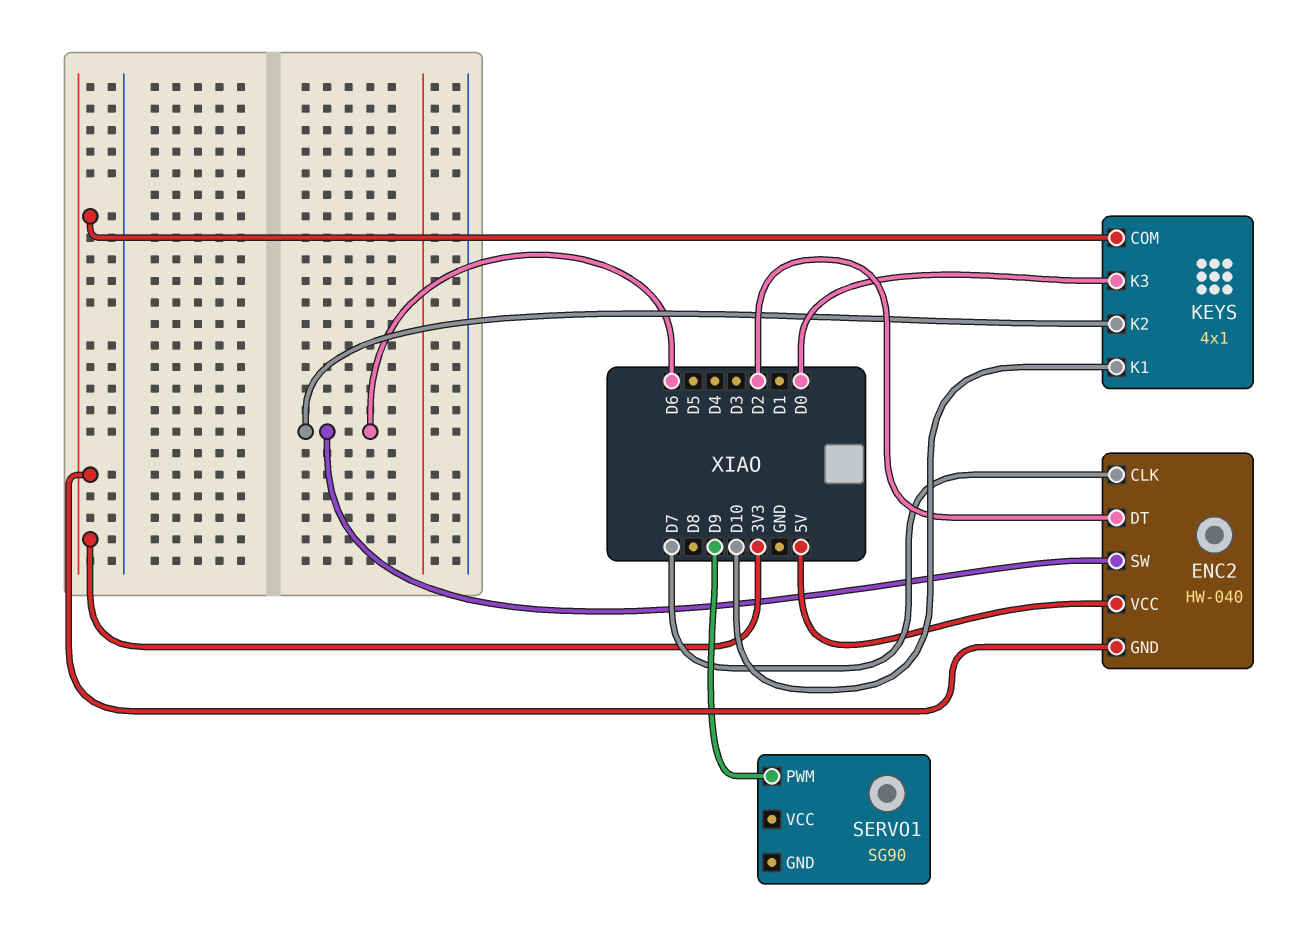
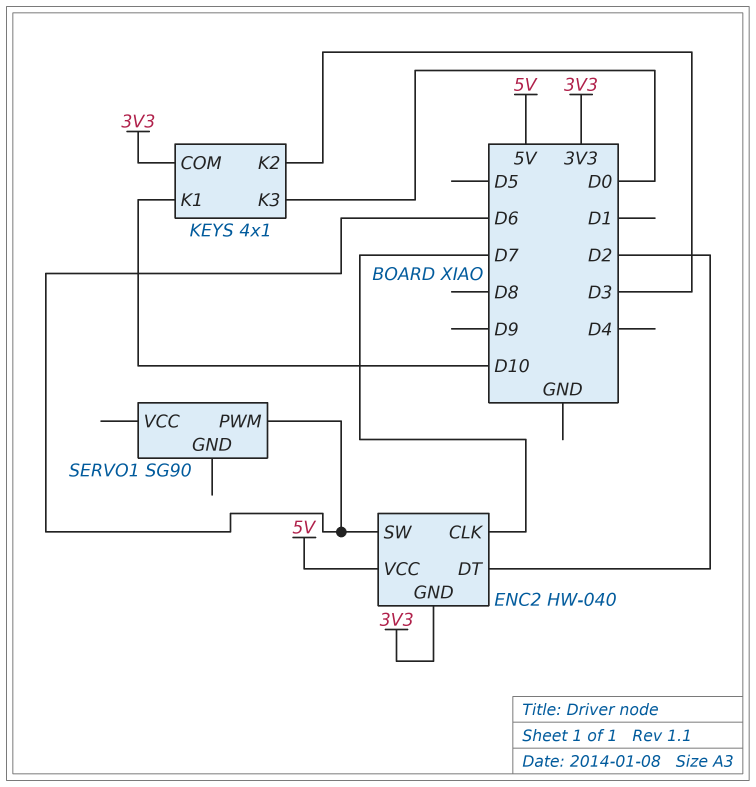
KEYS pin K2: D6 -> D3
SERVO1 pin PWM: D9 -> D6

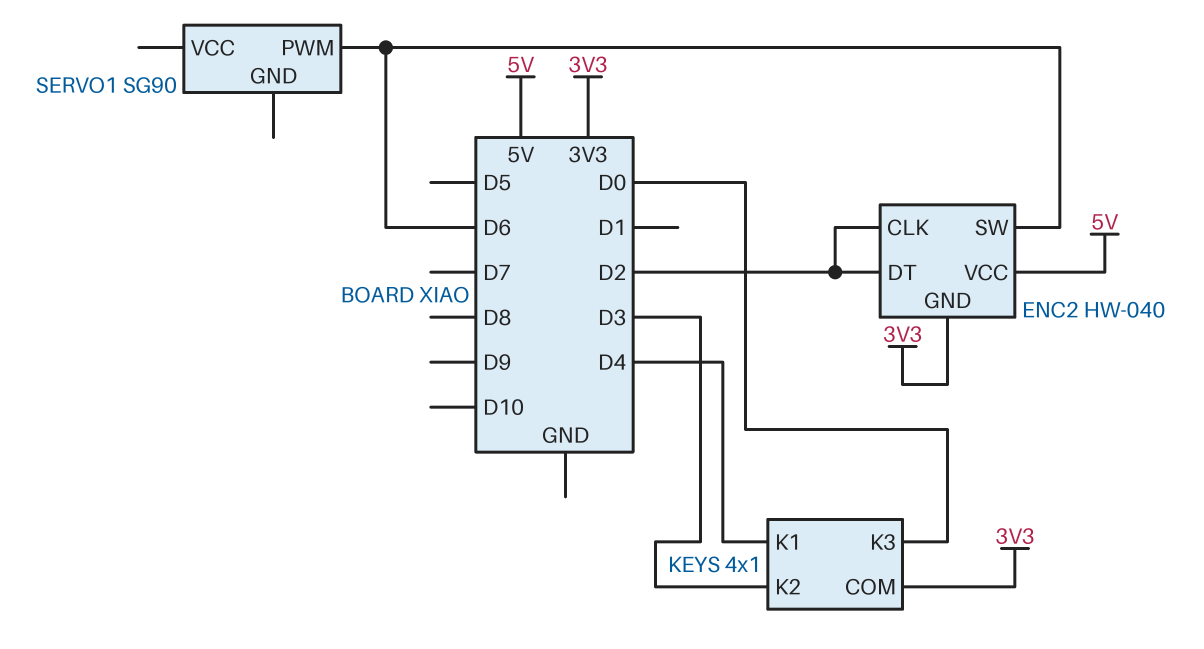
ENC2 pin CLK: D7 -> D2
KEYS pin K1: D10 -> D4

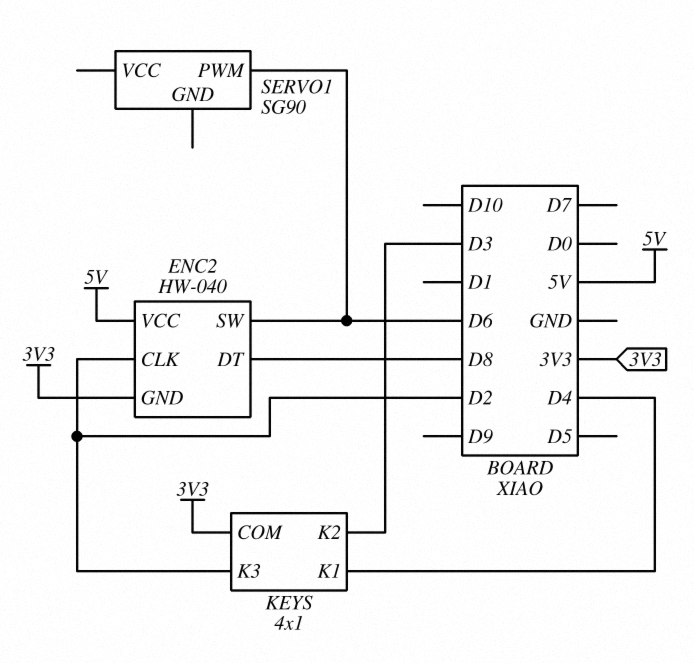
ENC2 pin DT: D2 -> D8
KEYS pin K3: D0 -> D2

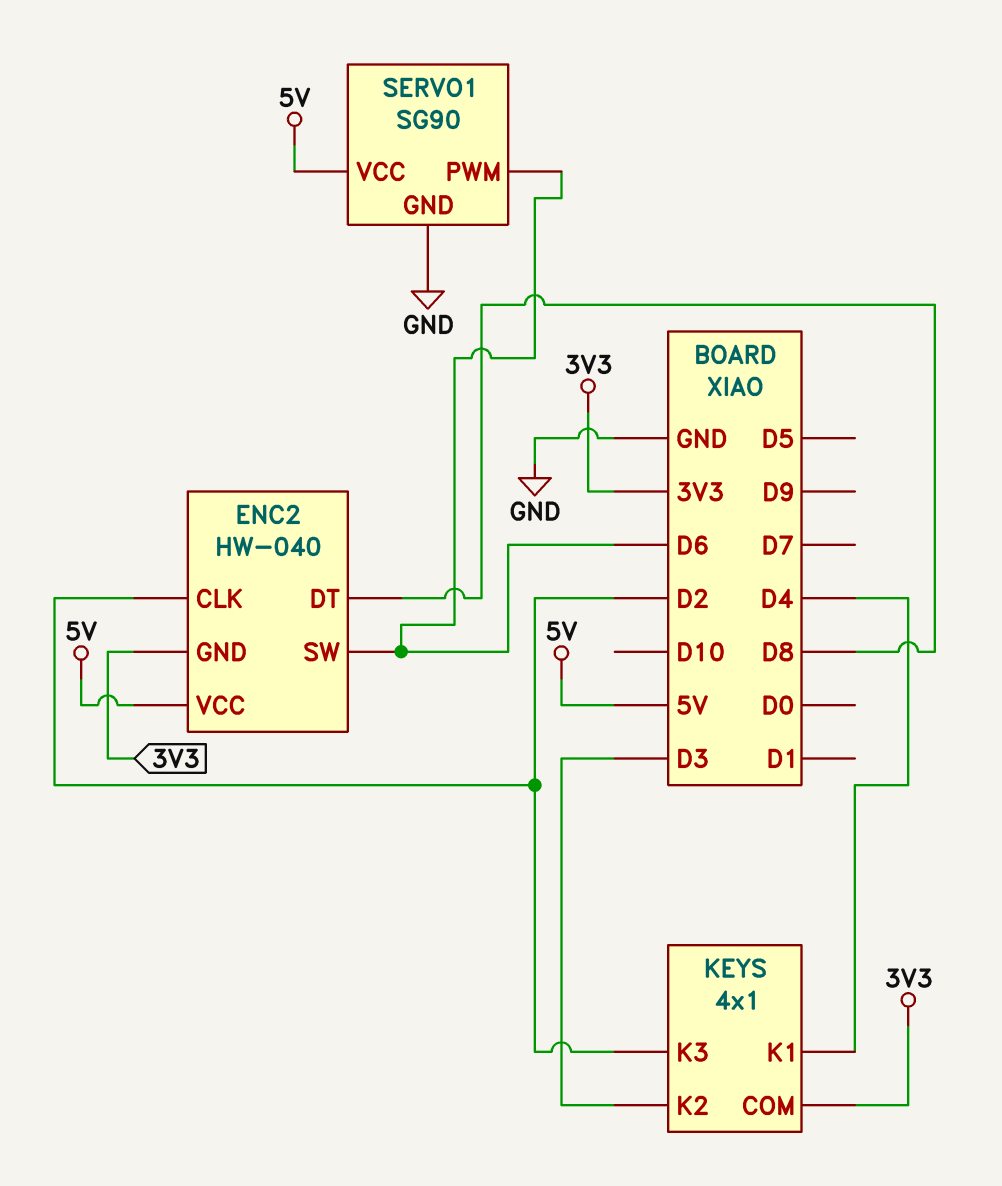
SERVO1 pin GND: none -> GND
SERVO1 pin VCC: none -> 5V

